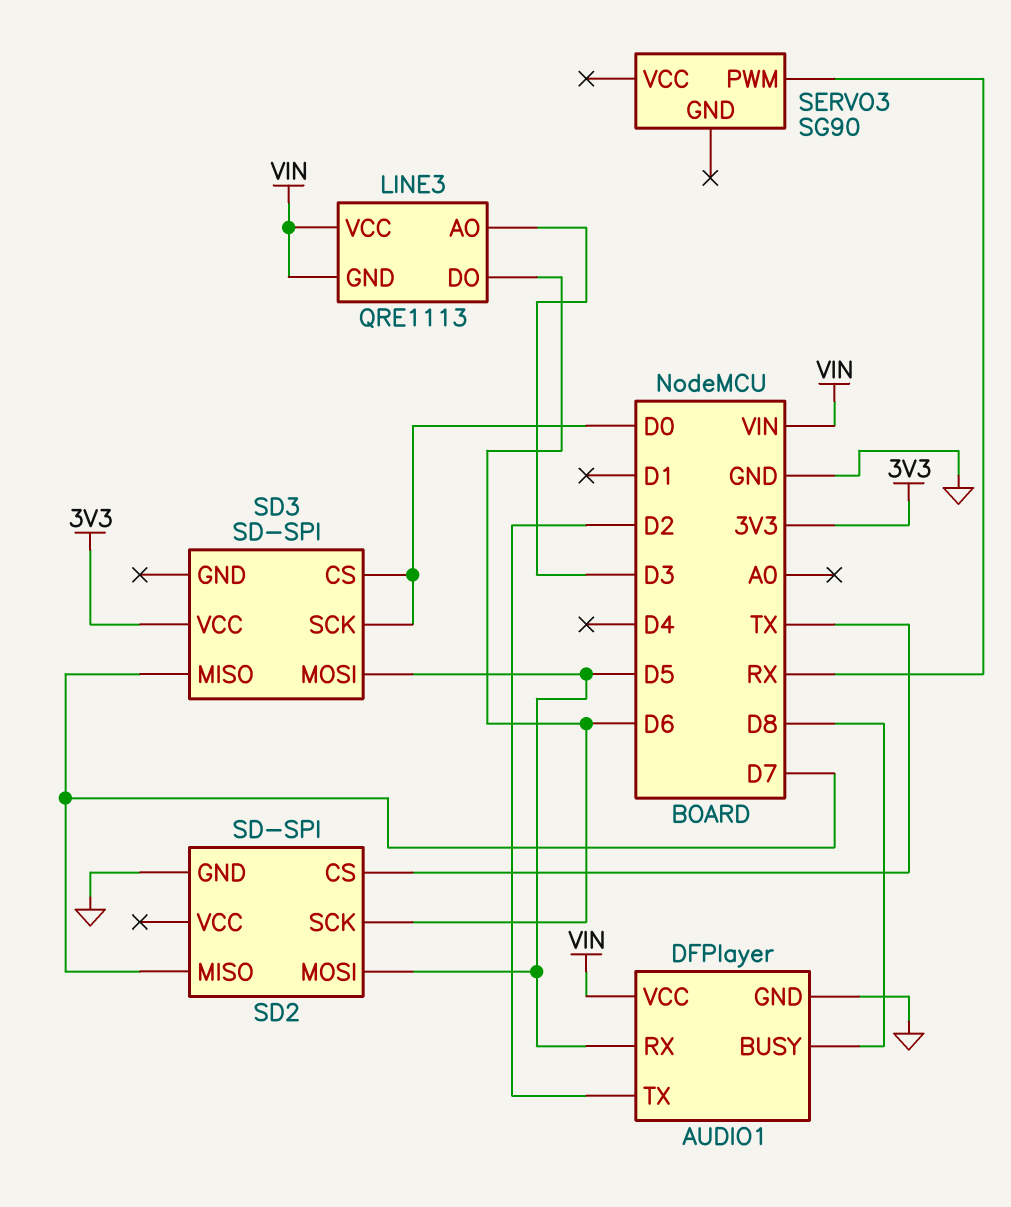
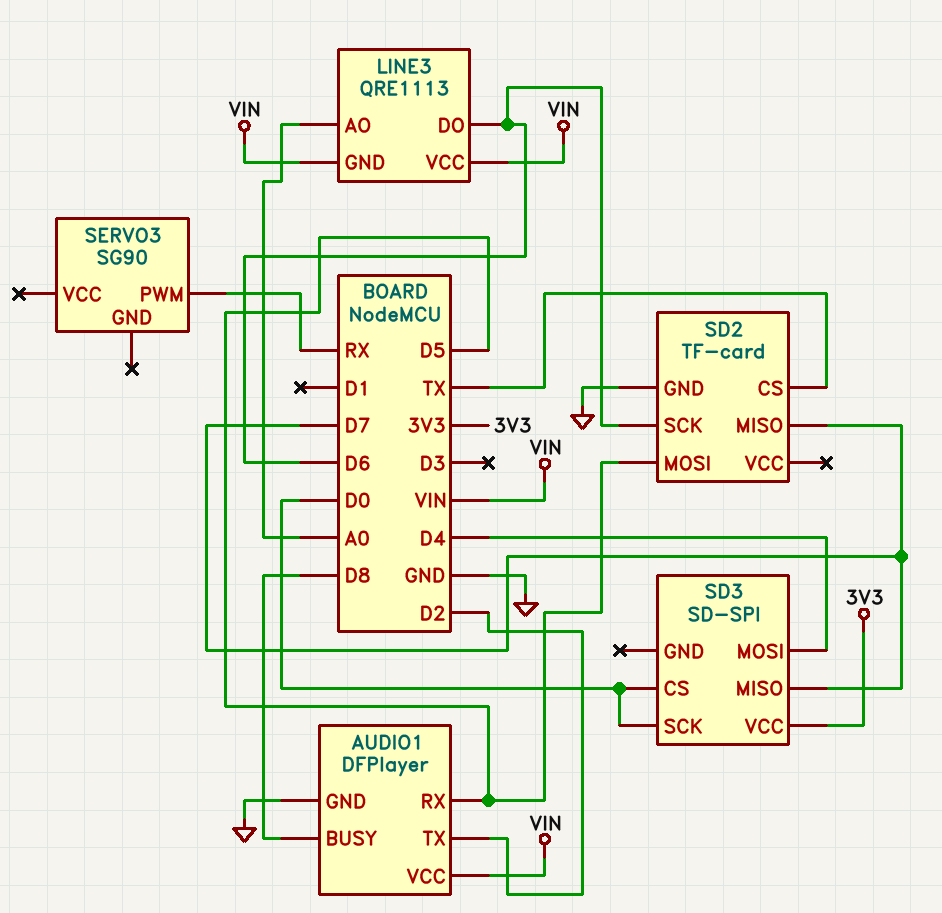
LINE3 pin AO: D3 -> A0
SD2: SD-SPI -> TF-card
SD3 pin MOSI: D5 -> D4

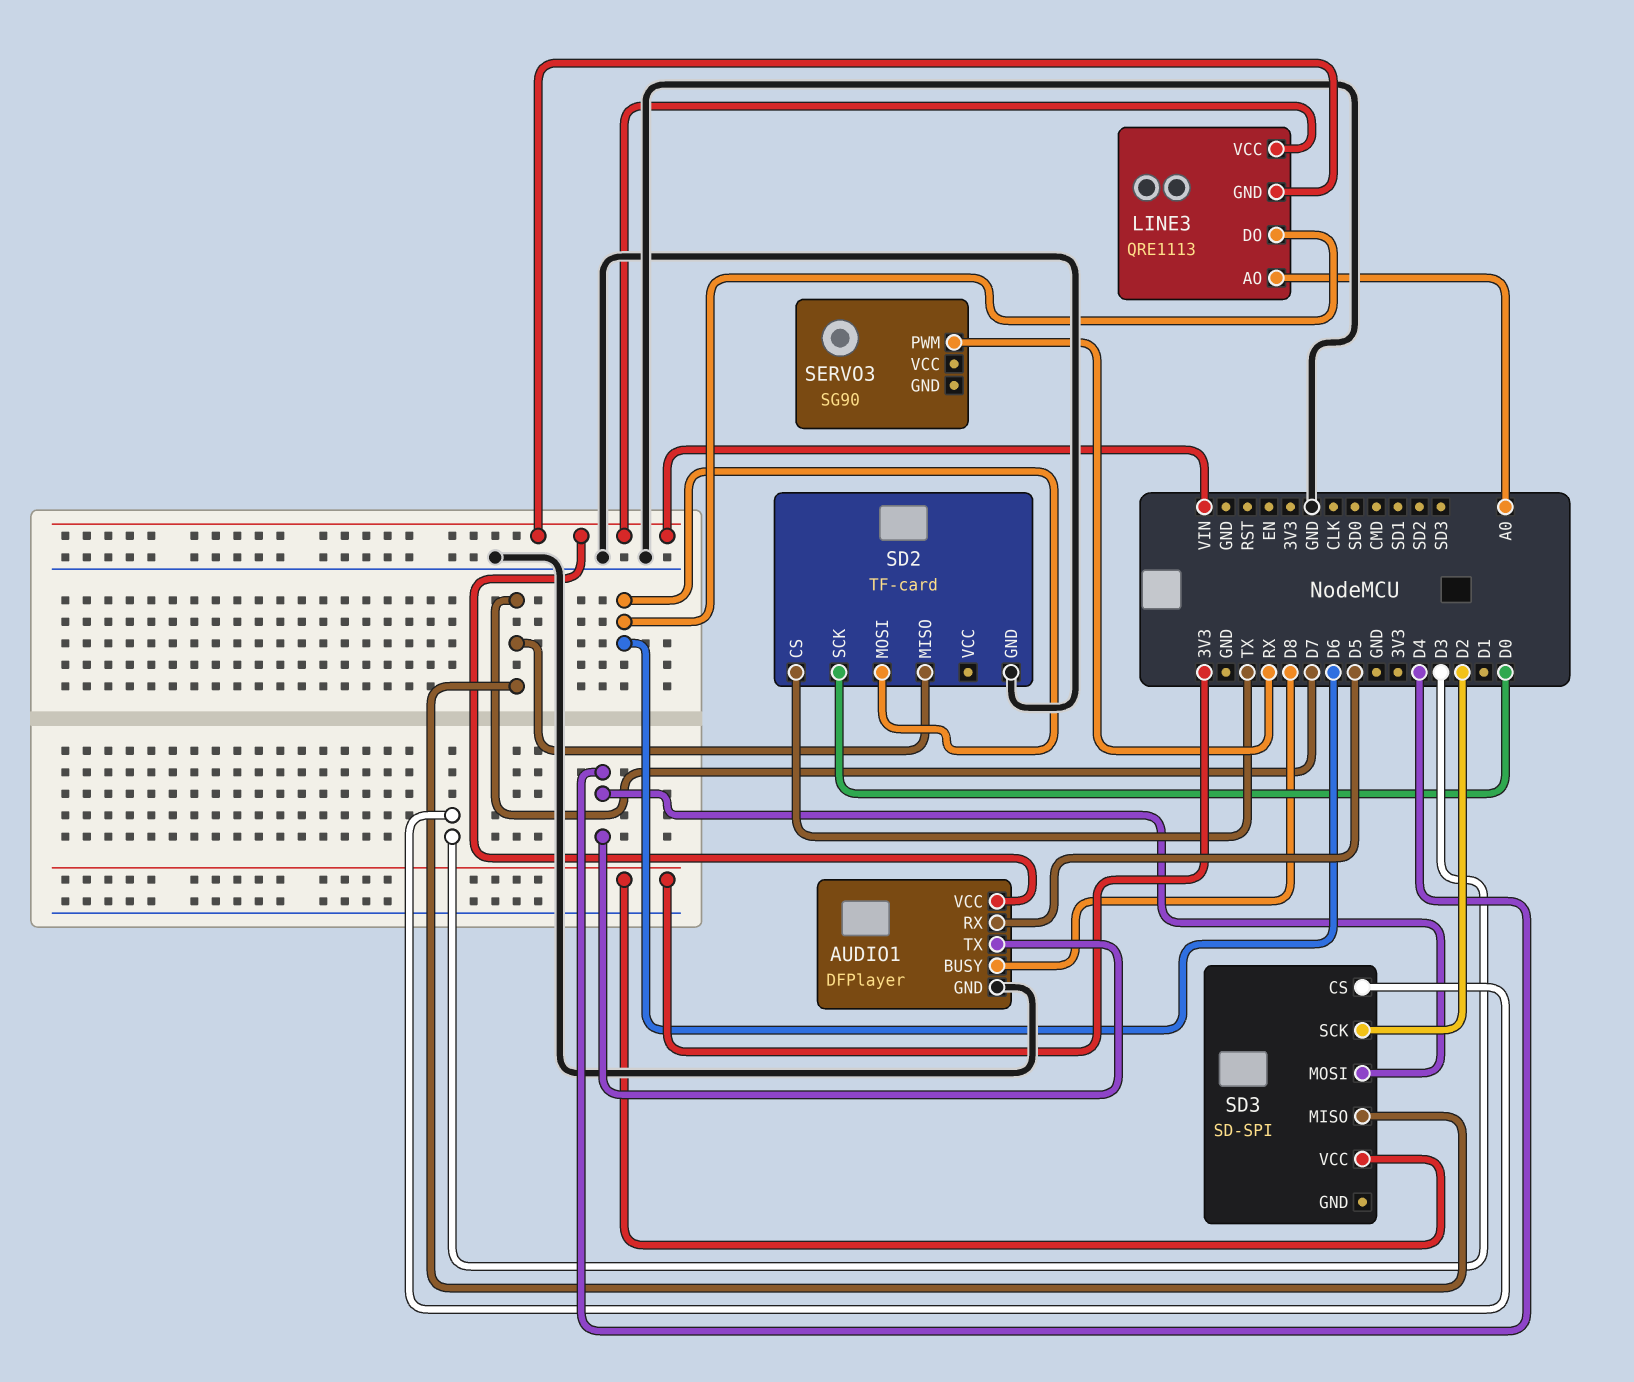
AUDIO1 pin TX: D2 -> D4
SD2 pin MOSI: D5 -> D6
SD2 pin SCK: D6 -> D0
SD3 pin CS: D0 -> D3
SD3 pin SCK: D0 -> D2

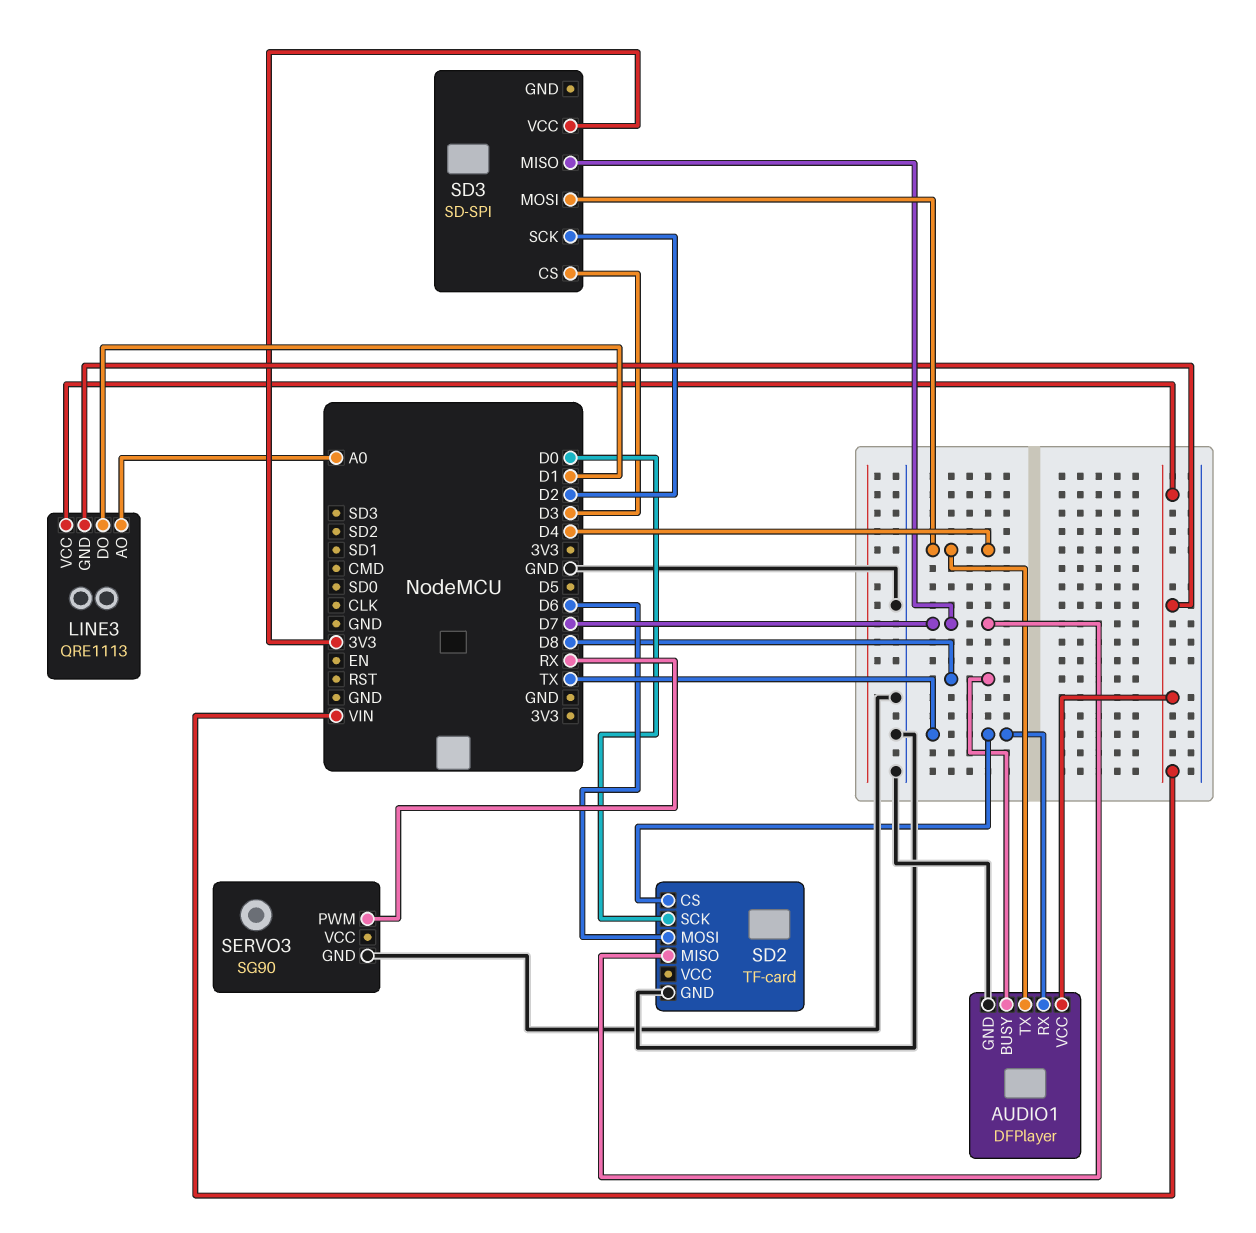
AUDIO1 pin RX: D5 -> TX
LINE3 pin DO: D6 -> D1
SERVO3 pin GND: none -> GND

